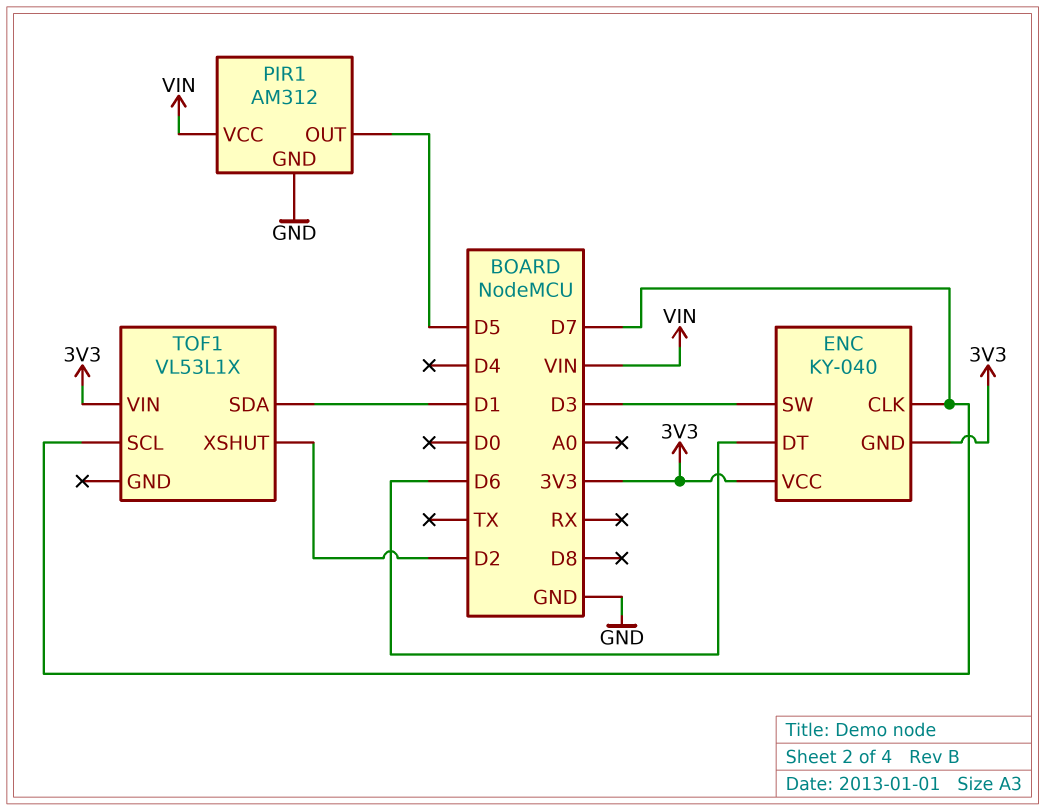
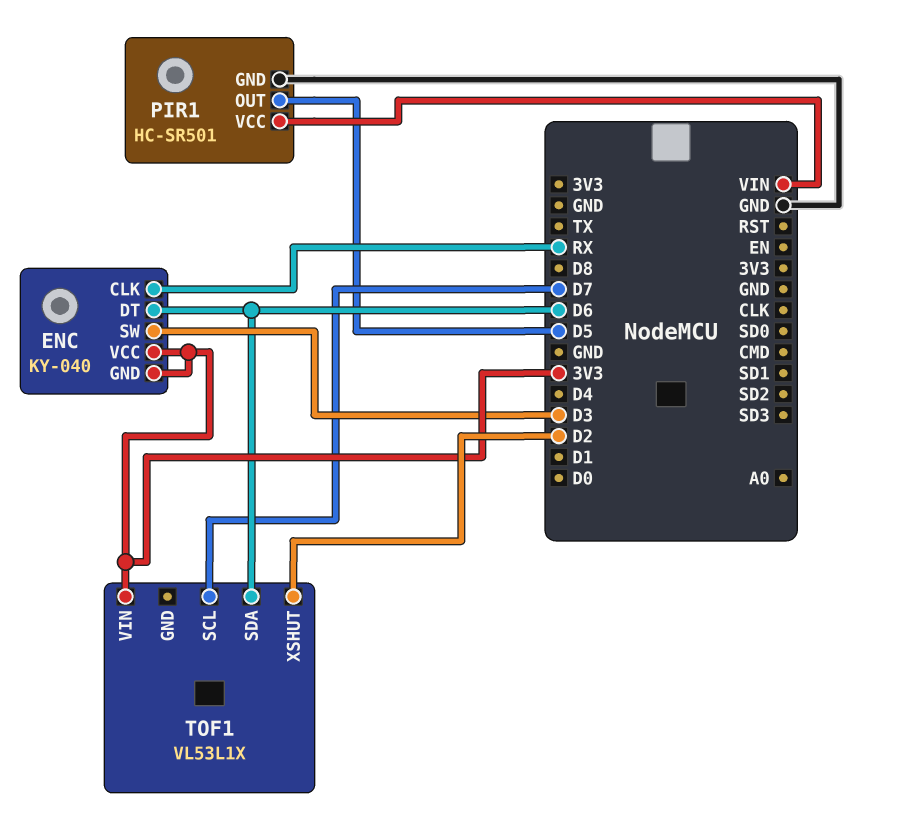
ENC pin CLK: D7 -> RX
PIR1: AM312 -> HC-SR501
TOF1 pin SDA: D1 -> D6

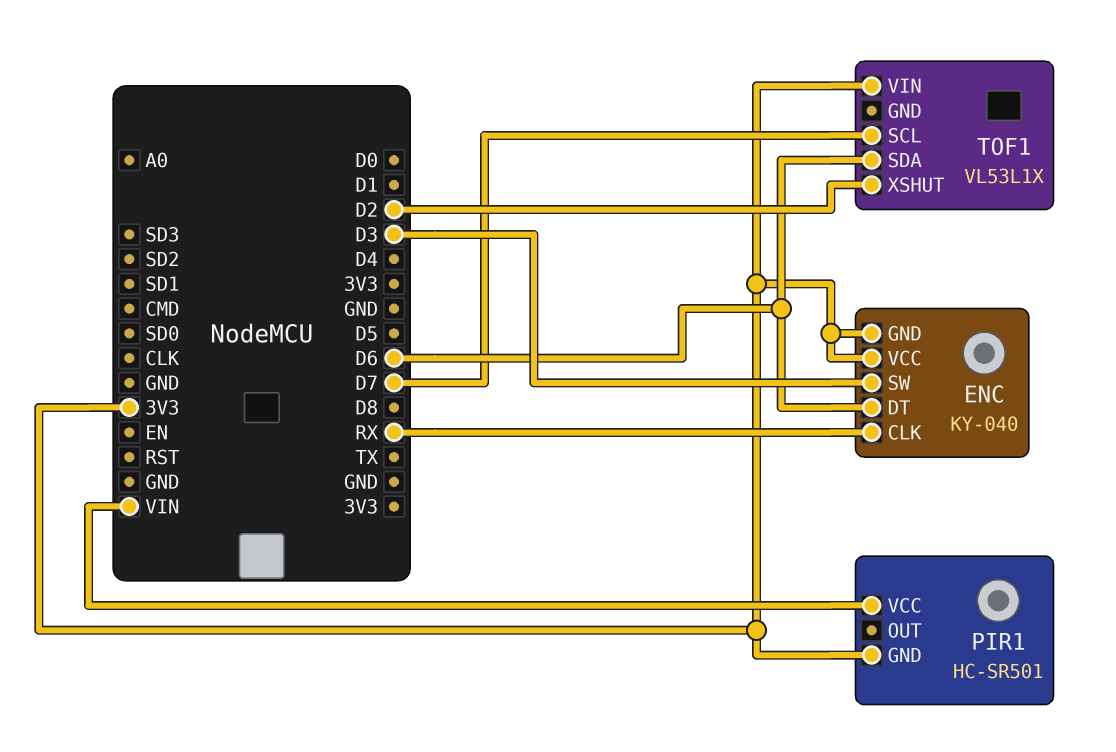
PIR1 pin GND: GND -> 3V3
PIR1 pin OUT: D5 -> none

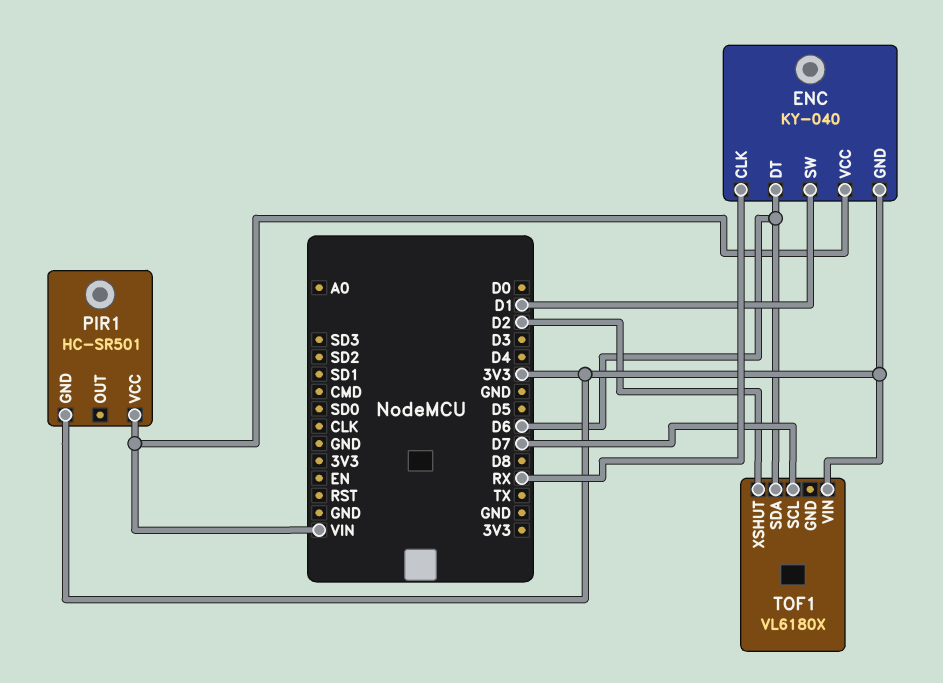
ENC pin SW: D3 -> D1
ENC pin VCC: 3V3 -> VIN
TOF1: VL53L1X -> VL6180X

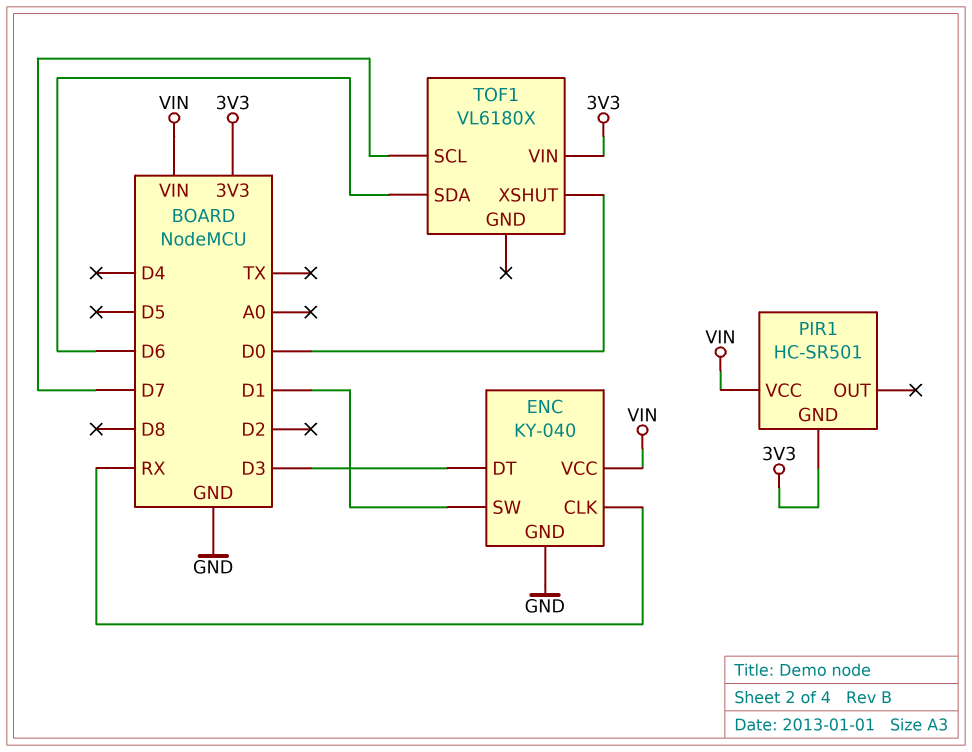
ENC pin DT: D6 -> D3
ENC pin GND: 3V3 -> GND
TOF1 pin XSHUT: D2 -> D0

